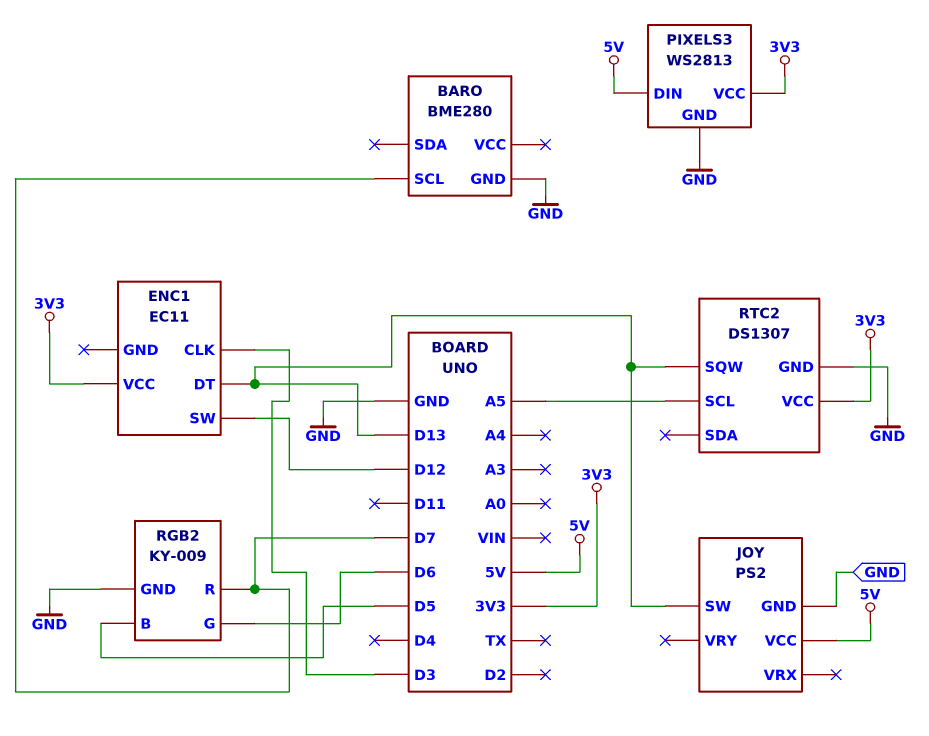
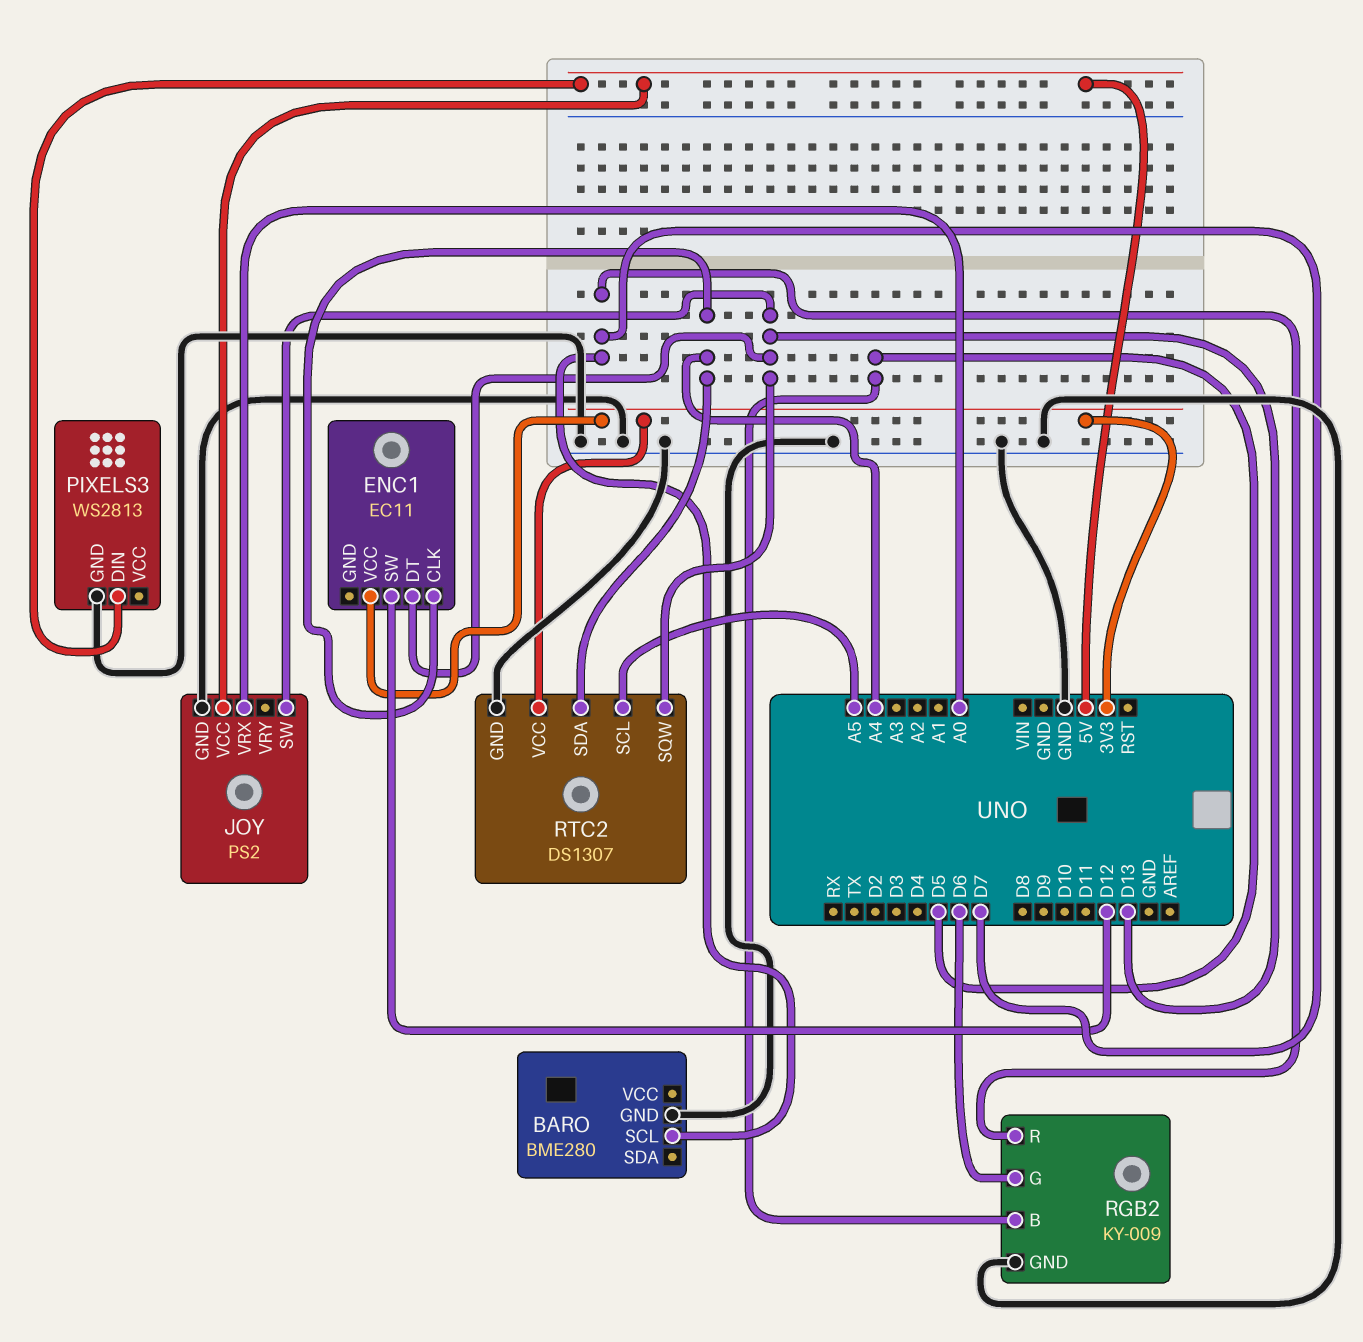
ENC1 pin CLK: D3 -> A4
JOY pin VRX: none -> A0
PIXELS3 pin VCC: 3V3 -> none
RTC2 pin SDA: none -> A4

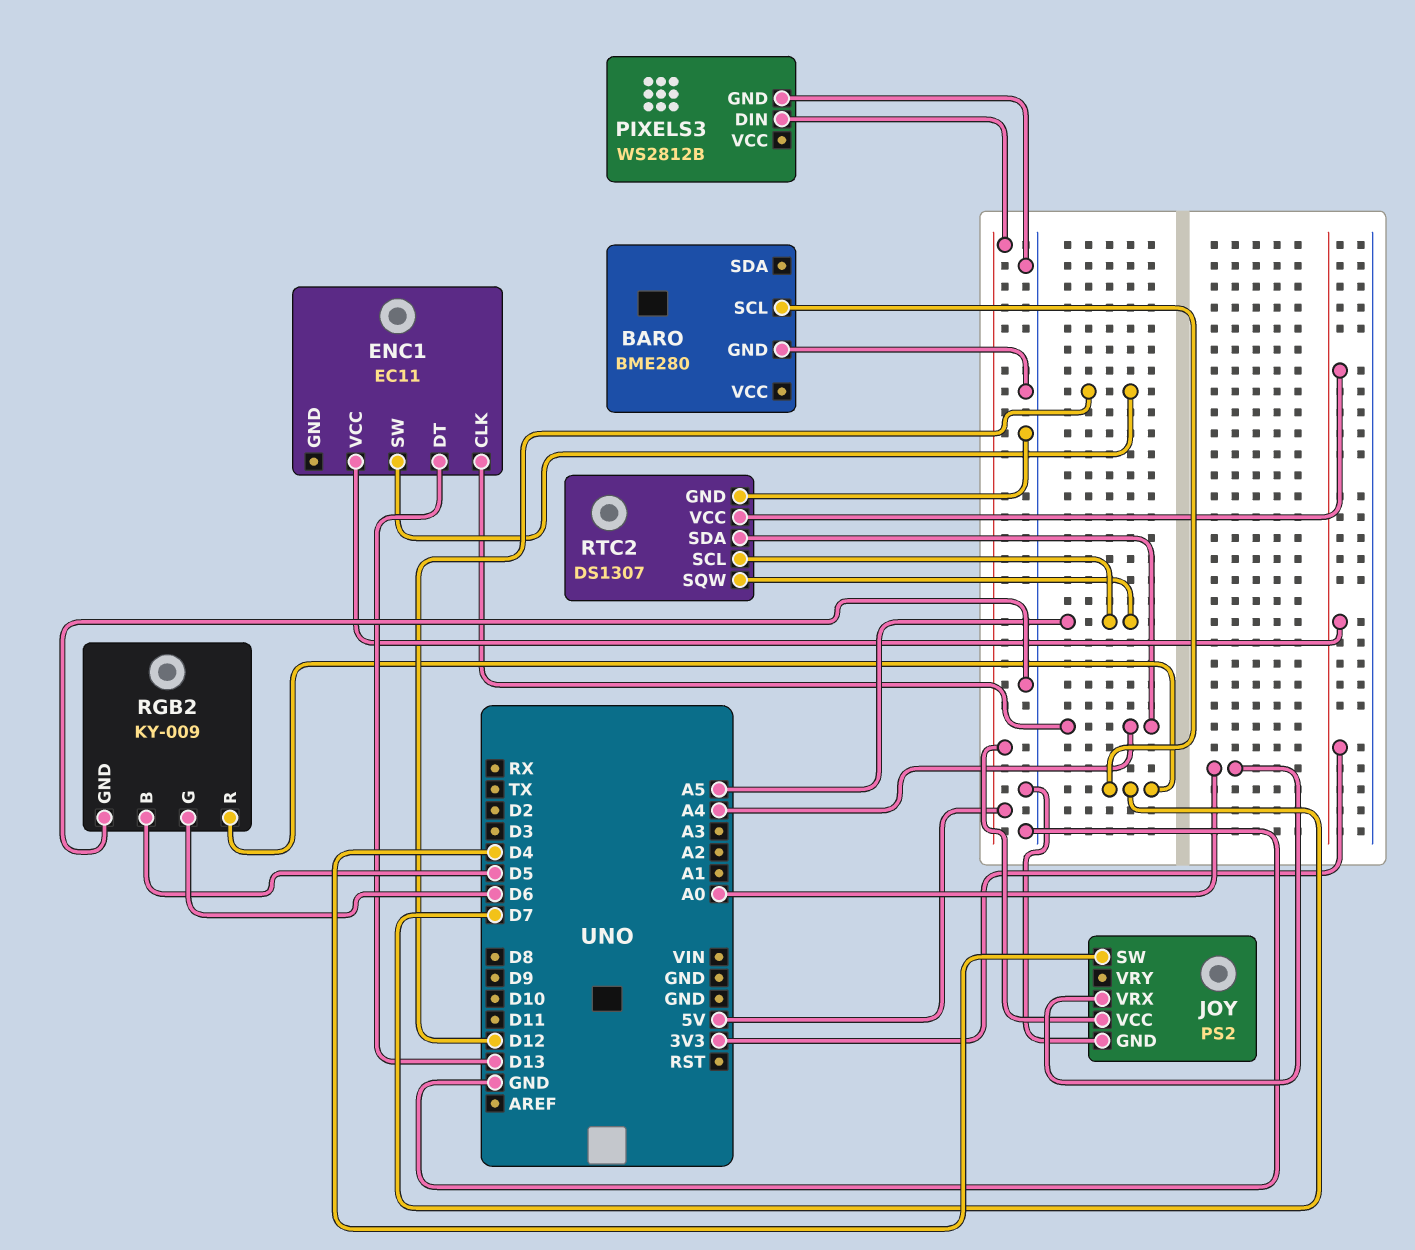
JOY pin SW: D13 -> D4
PIXELS3: WS2813 -> WS2812B
RTC2 pin SQW: D13 -> A5

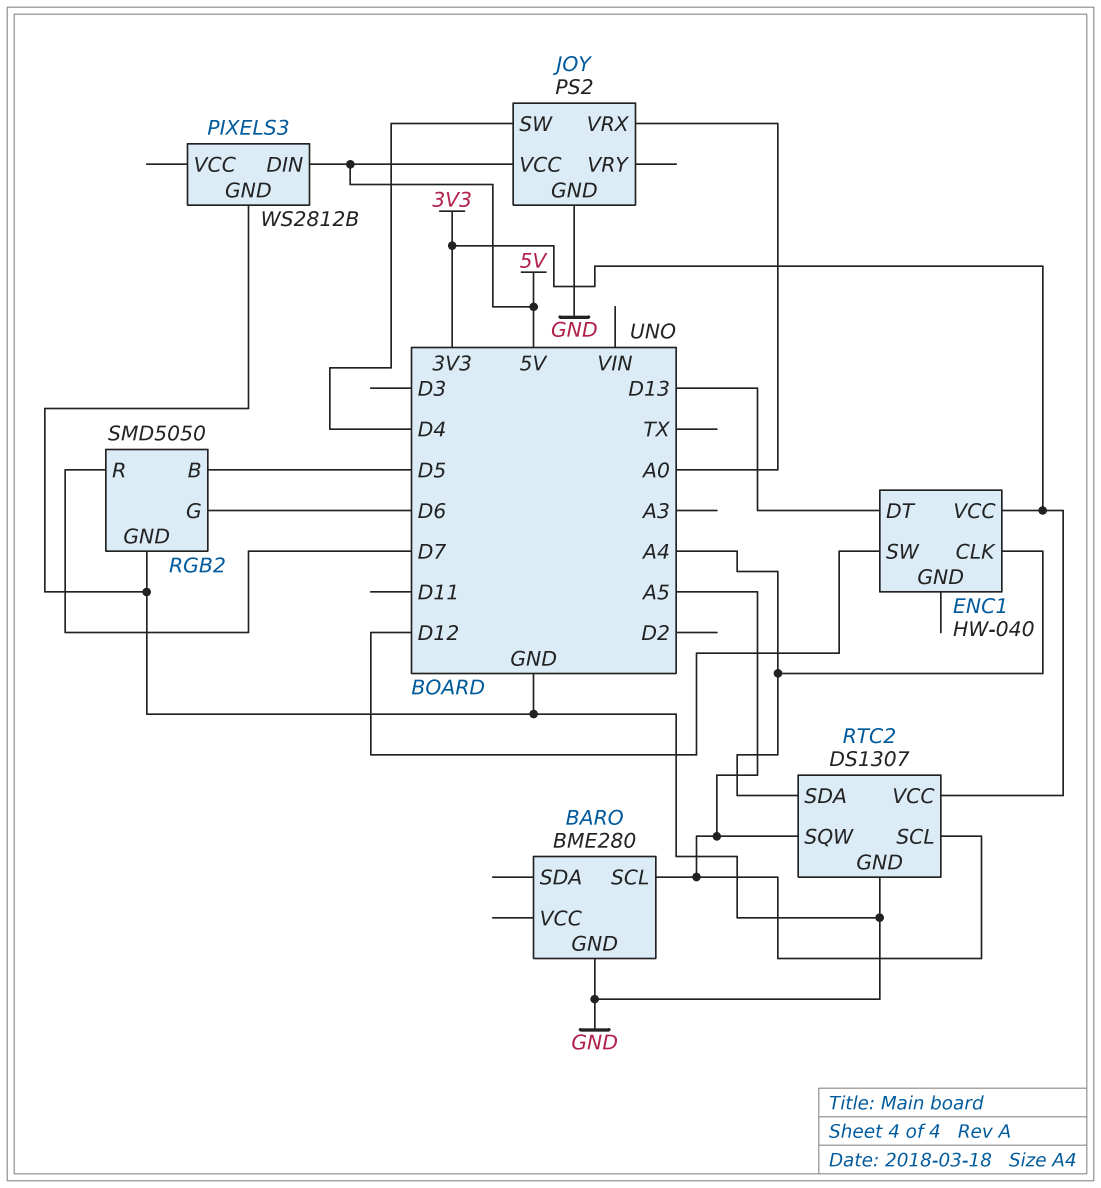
BARO pin SCL: D7 -> A5
ENC1: EC11 -> HW-040
RGB2: KY-009 -> SMD5050

